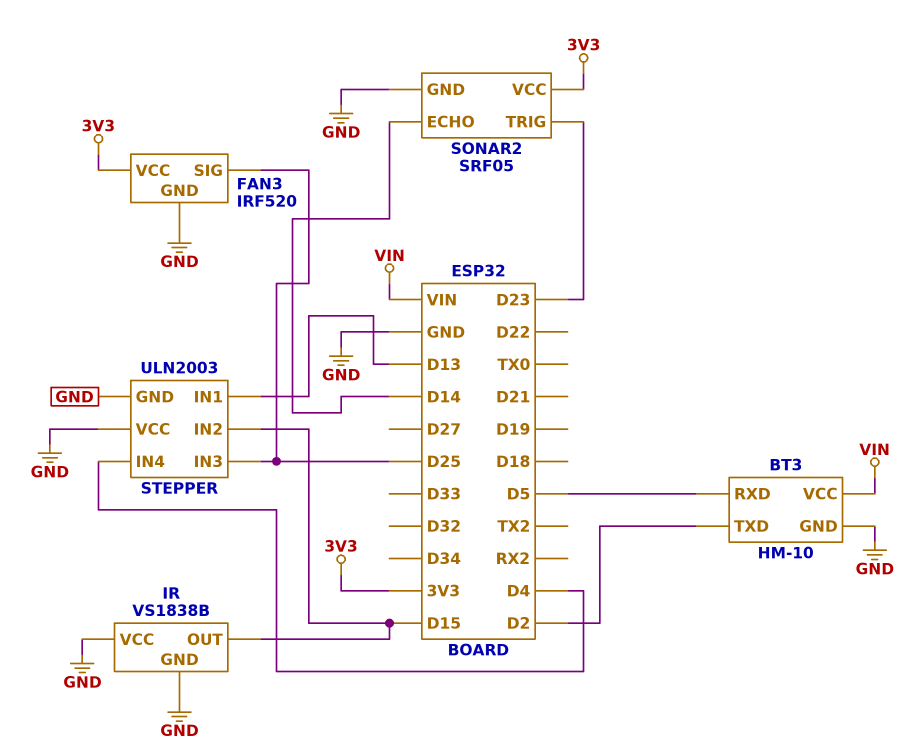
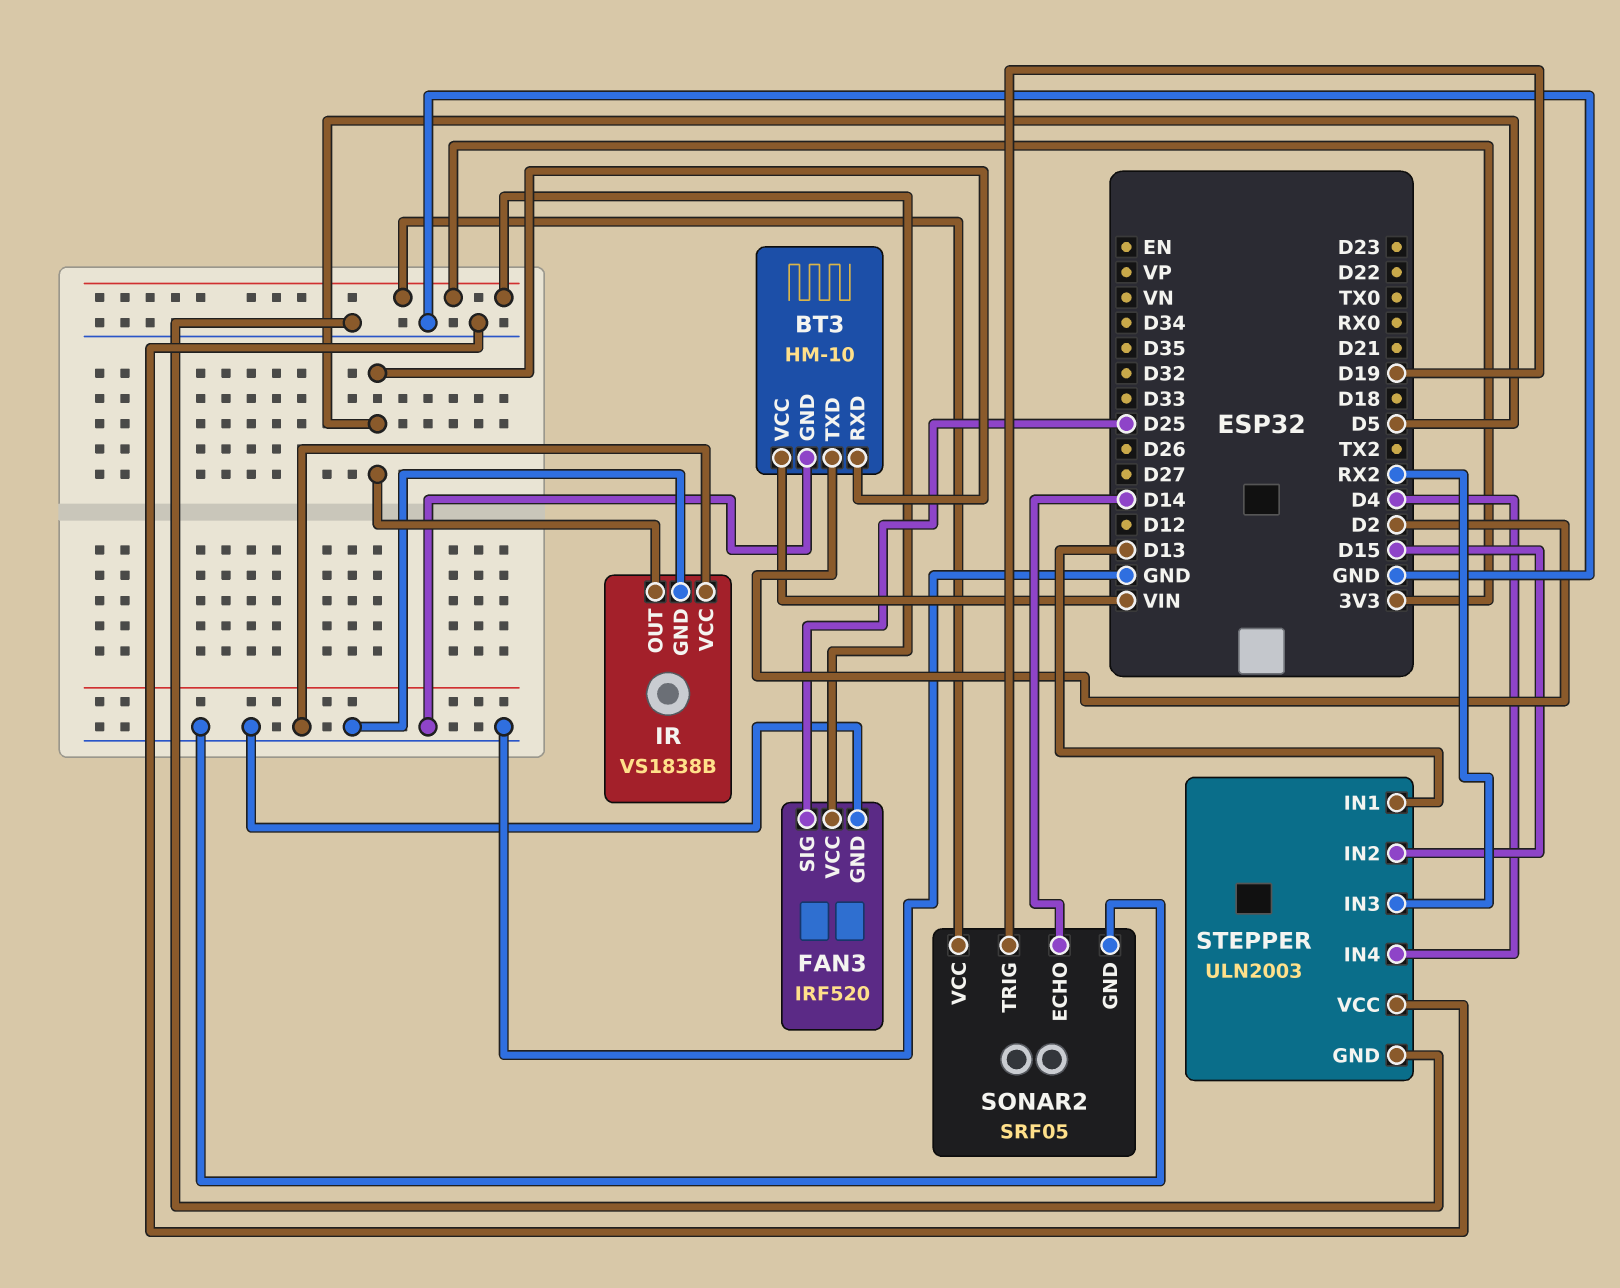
IR pin OUT: D15 -> D5
SONAR2 pin TRIG: D23 -> D19
STEPPER pin IN3: D25 -> RX2

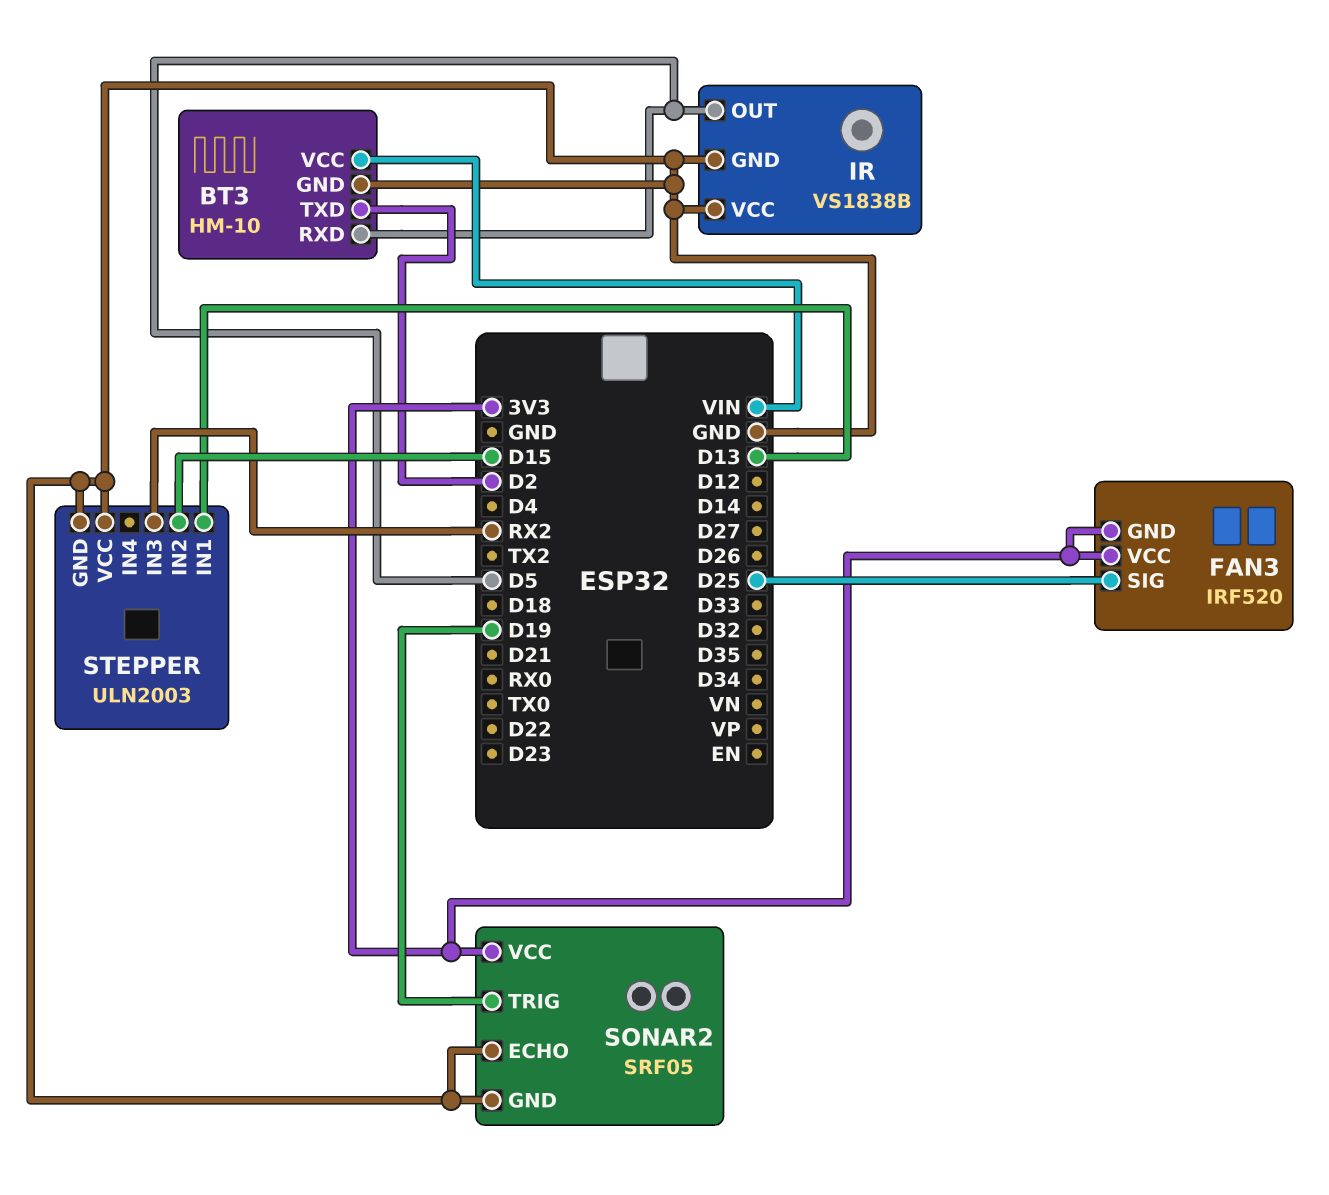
FAN3 pin GND: GND -> 3V3
SONAR2 pin ECHO: D14 -> GND
STEPPER pin IN4: D4 -> none

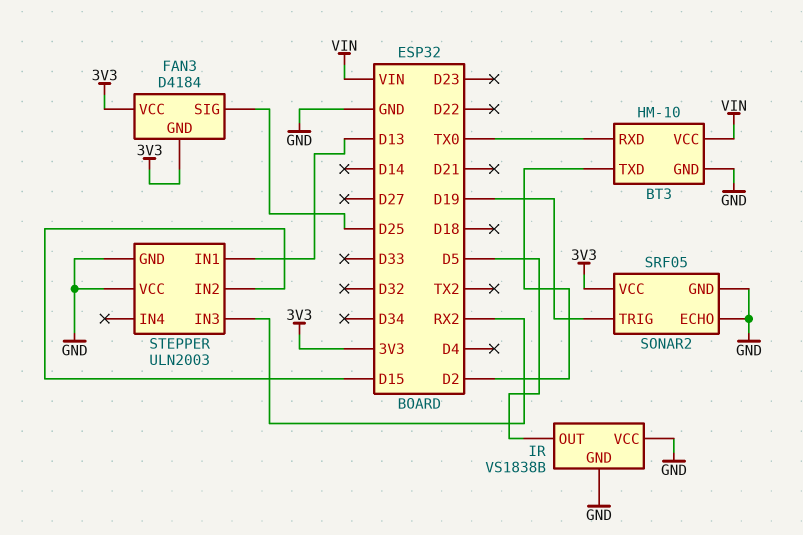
BT3 pin RXD: D5 -> TX0
FAN3: IRF520 -> D4184

